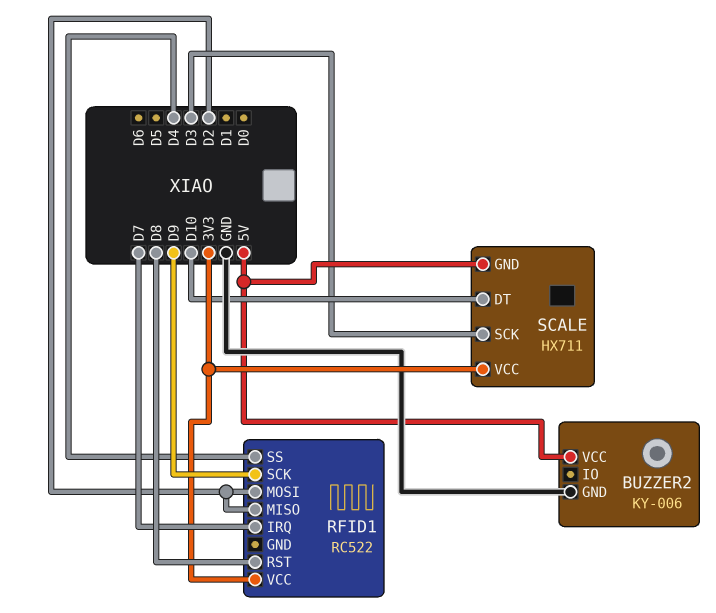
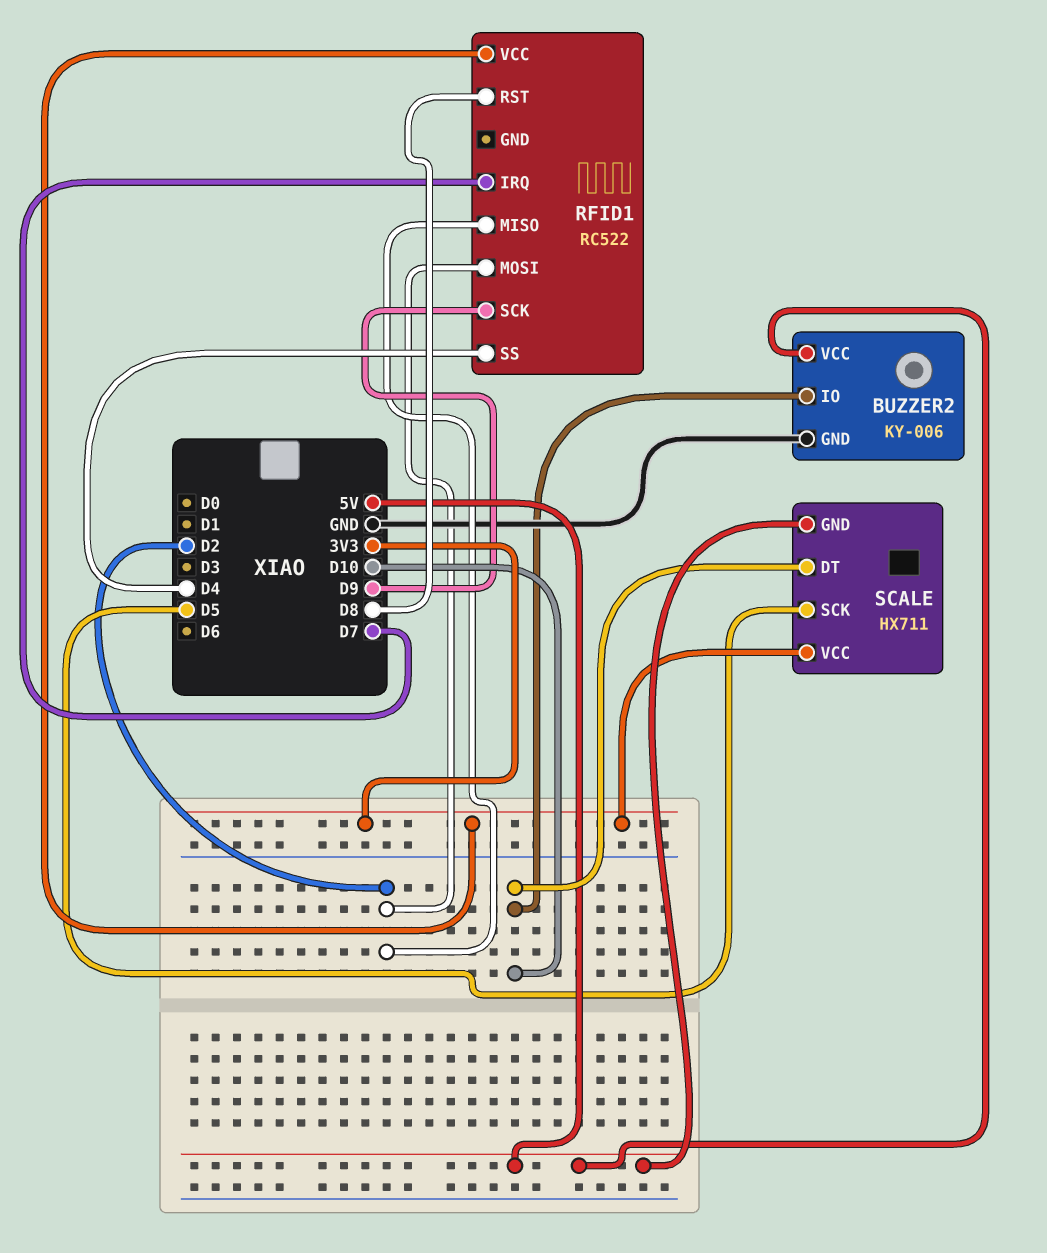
BUZZER2 pin IO: none -> D10
SCALE pin SCK: D3 -> D5

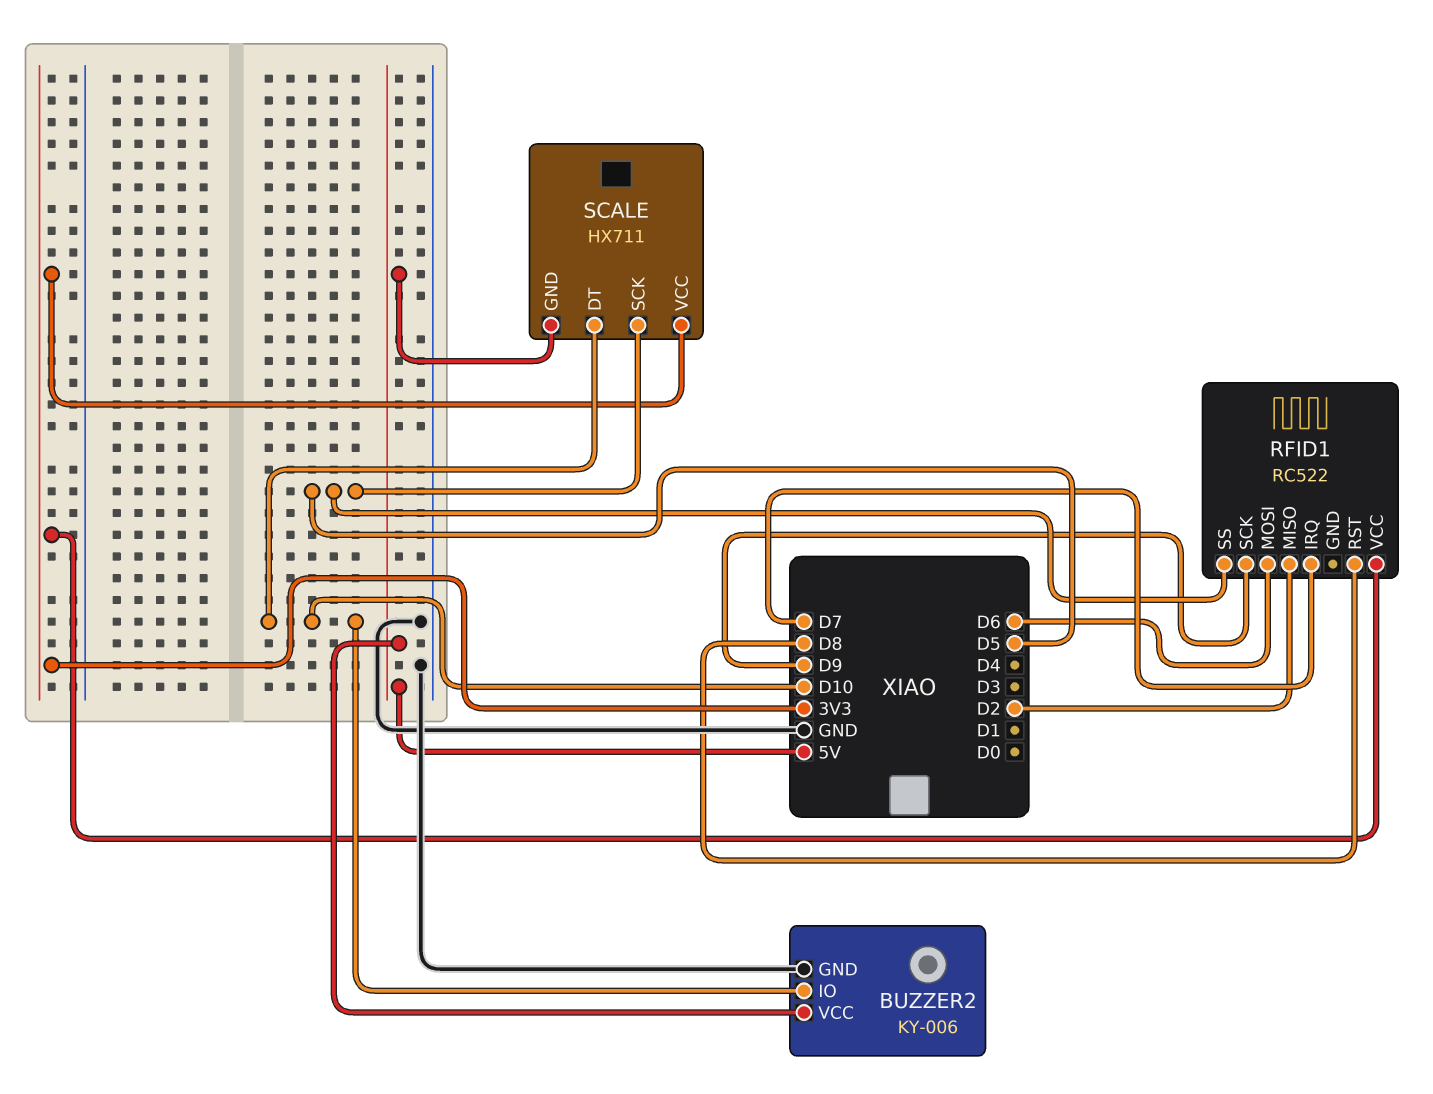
RFID1 pin MOSI: D2 -> D6
RFID1 pin SS: D4 -> D5

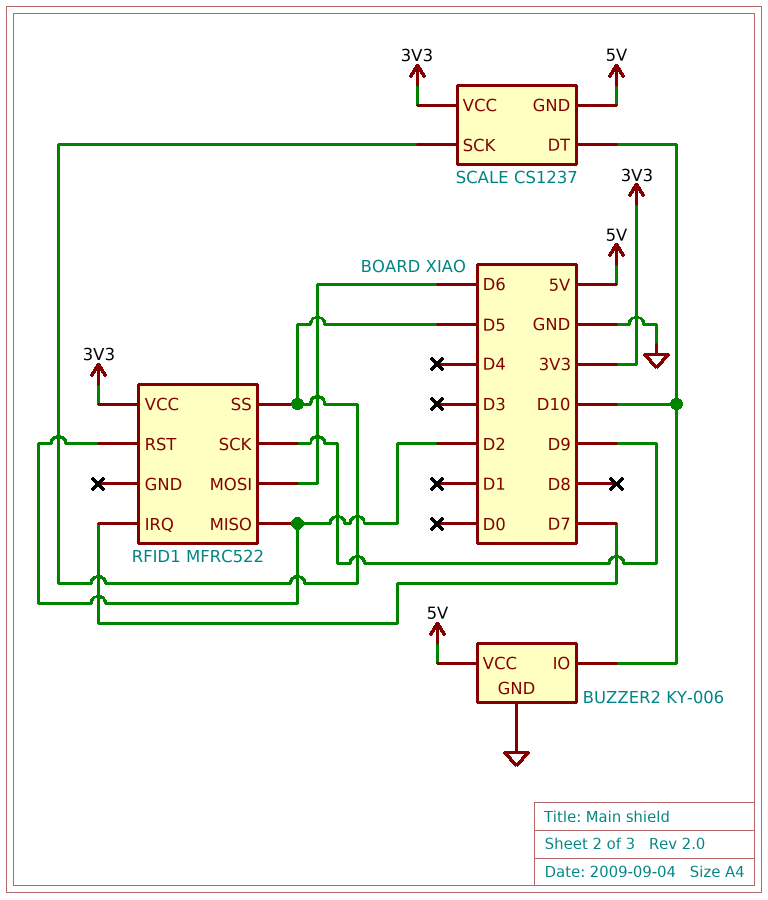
RFID1: RC522 -> MFRC522
RFID1 pin RST: D8 -> D2
SCALE: HX711 -> CS1237

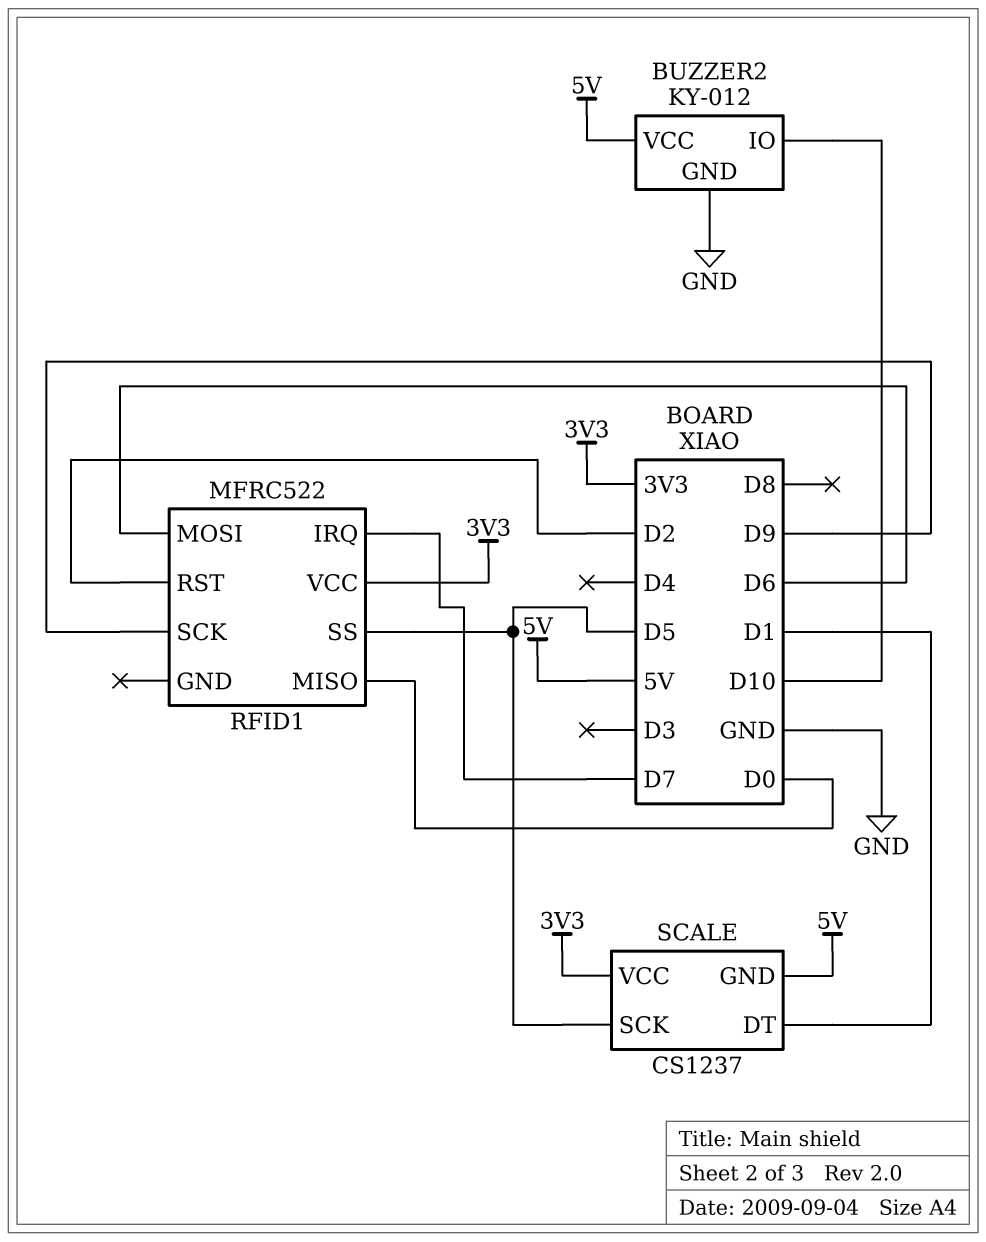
BUZZER2: KY-006 -> KY-012
RFID1 pin MISO: D2 -> D0
SCALE pin DT: D10 -> D1

